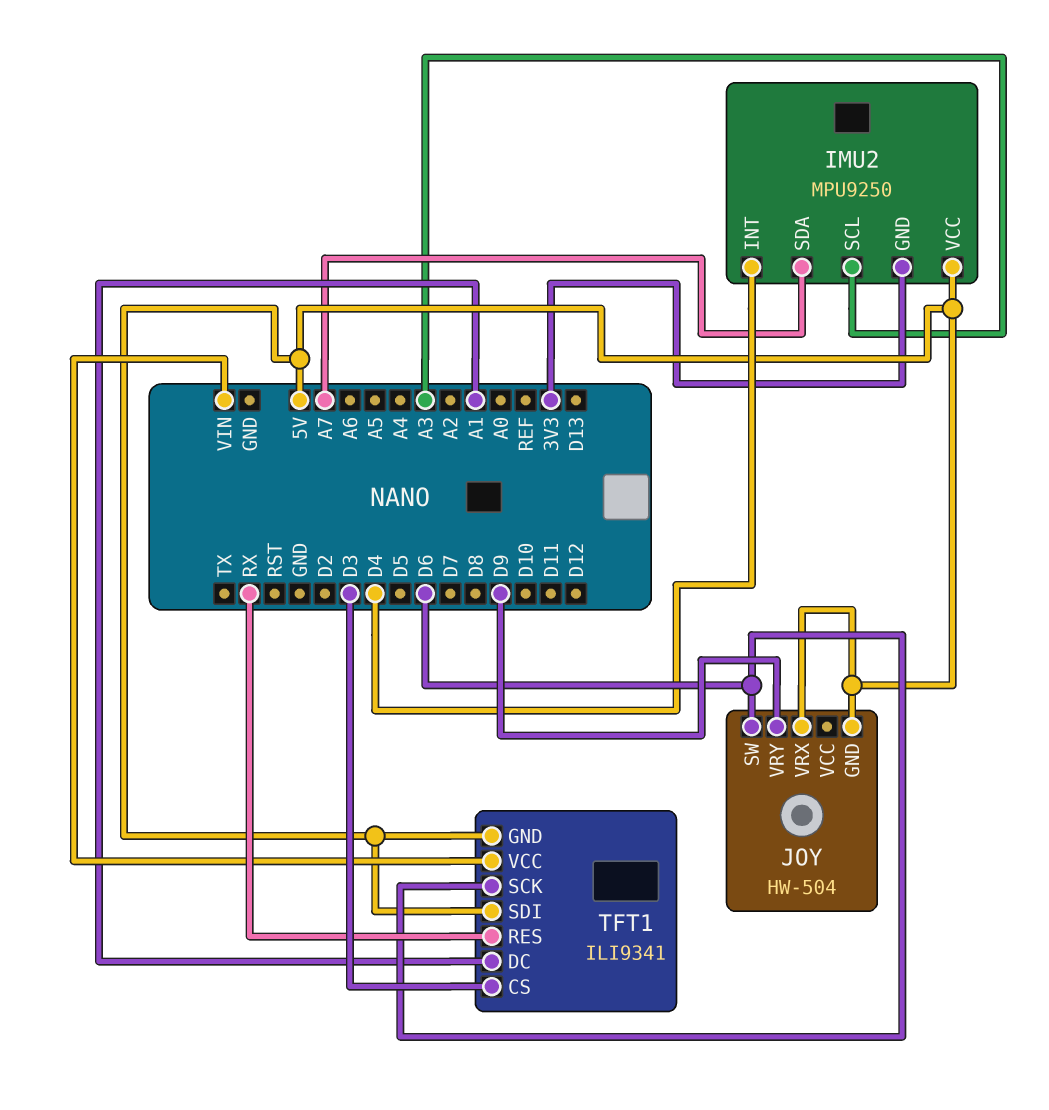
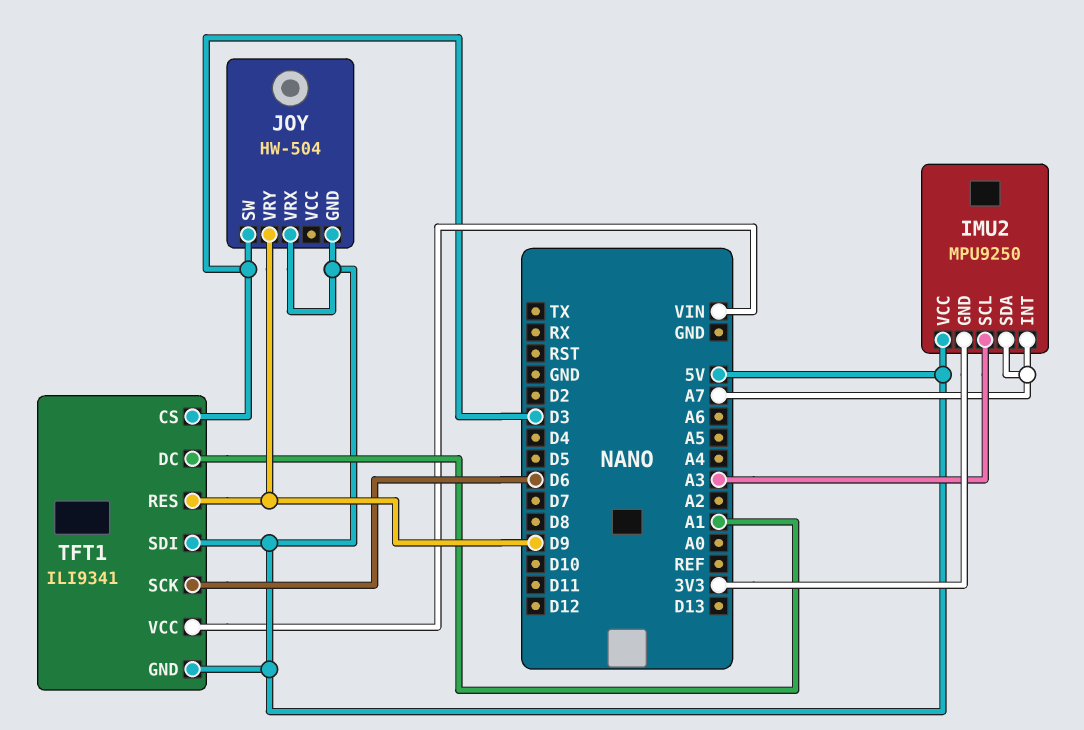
IMU2 pin INT: D4 -> A7
JOY pin SW: D6 -> D3
TFT1 pin RES: RX -> D9

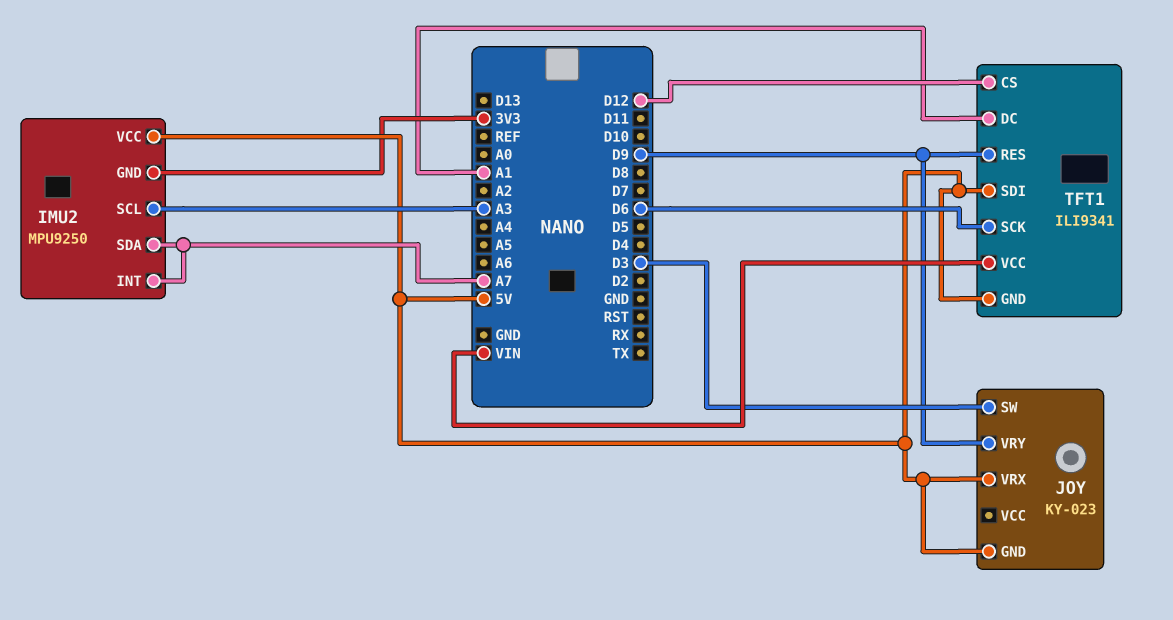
JOY: HW-504 -> KY-023
TFT1 pin CS: D3 -> D12

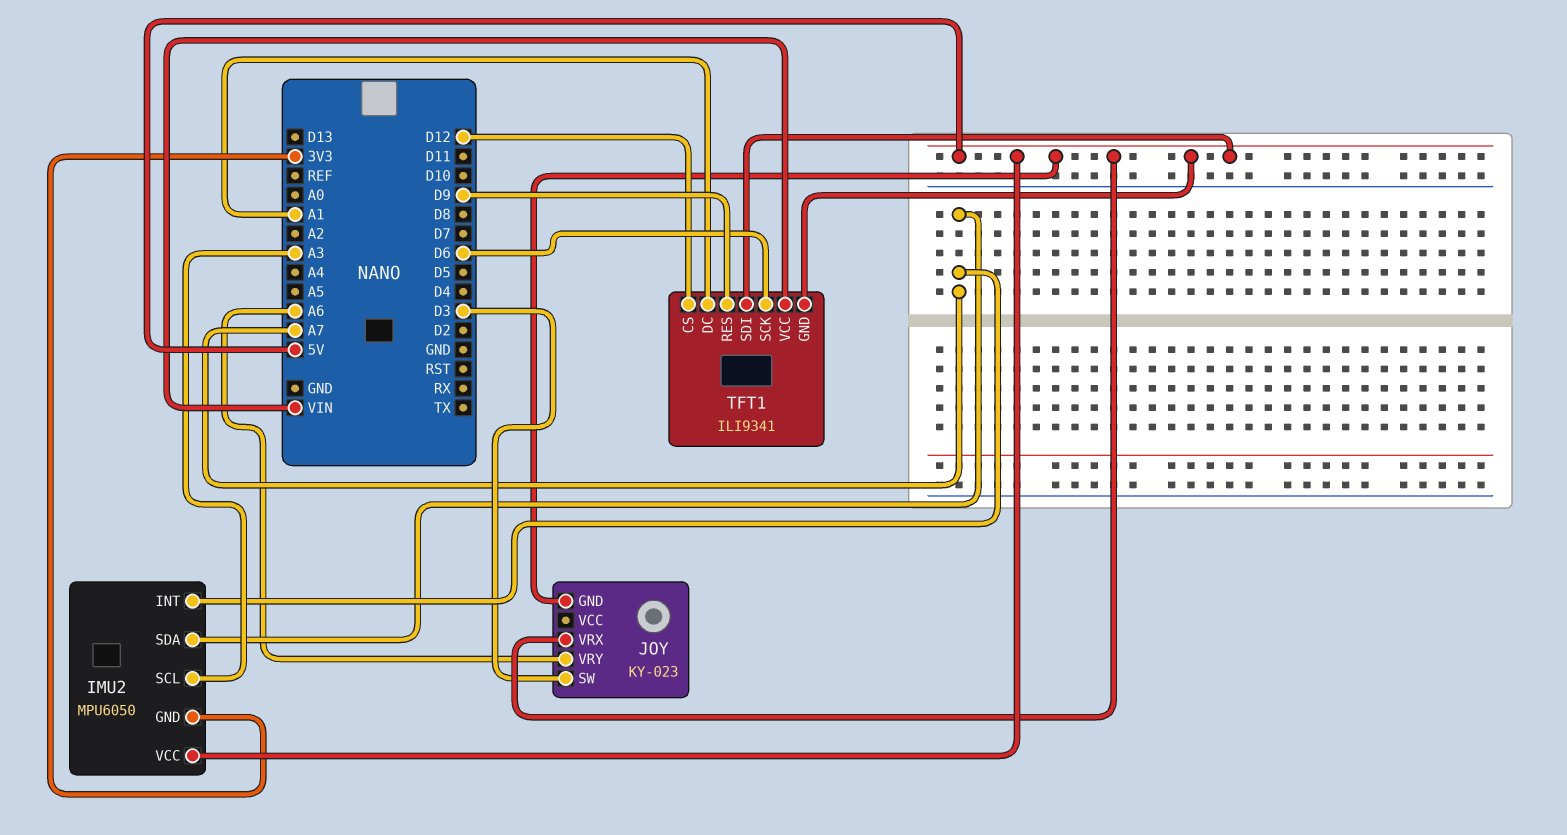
IMU2: MPU9250 -> MPU6050
JOY pin VRY: D9 -> A6

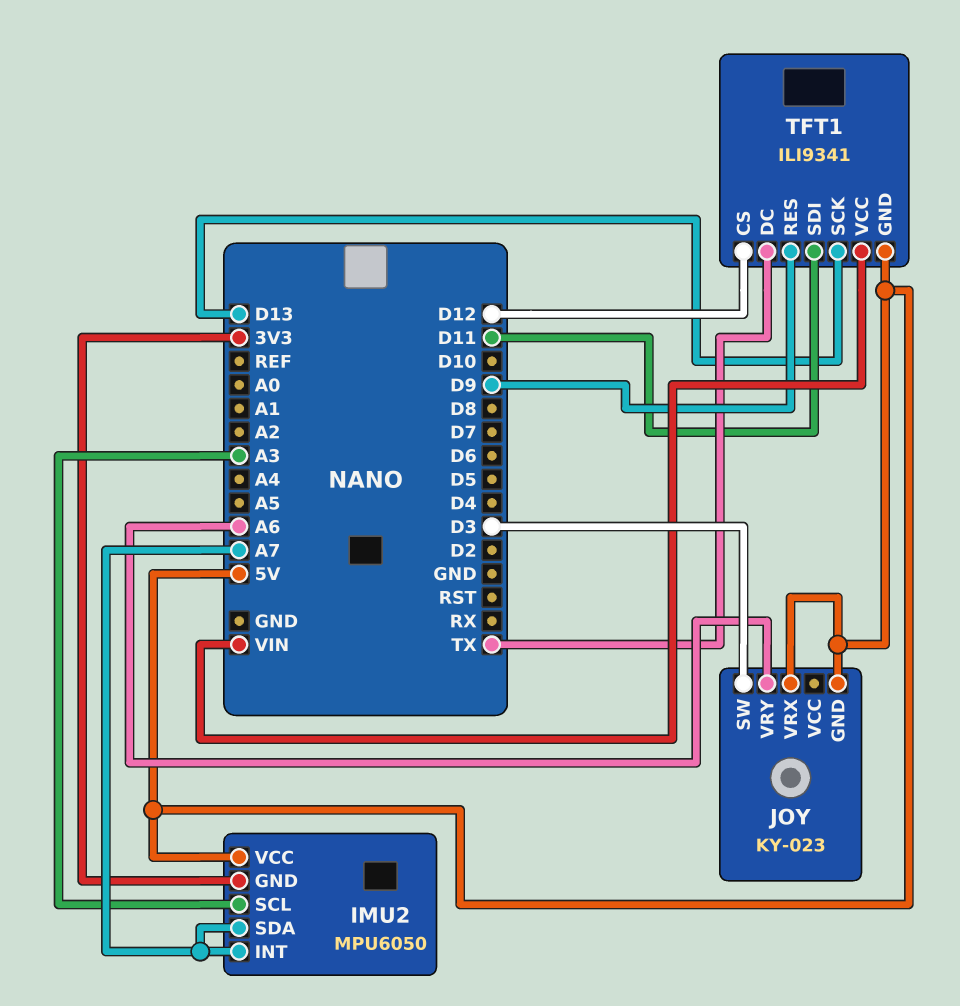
TFT1 pin DC: A1 -> TX
TFT1 pin SCK: D6 -> D13
TFT1 pin SDI: 5V -> D11

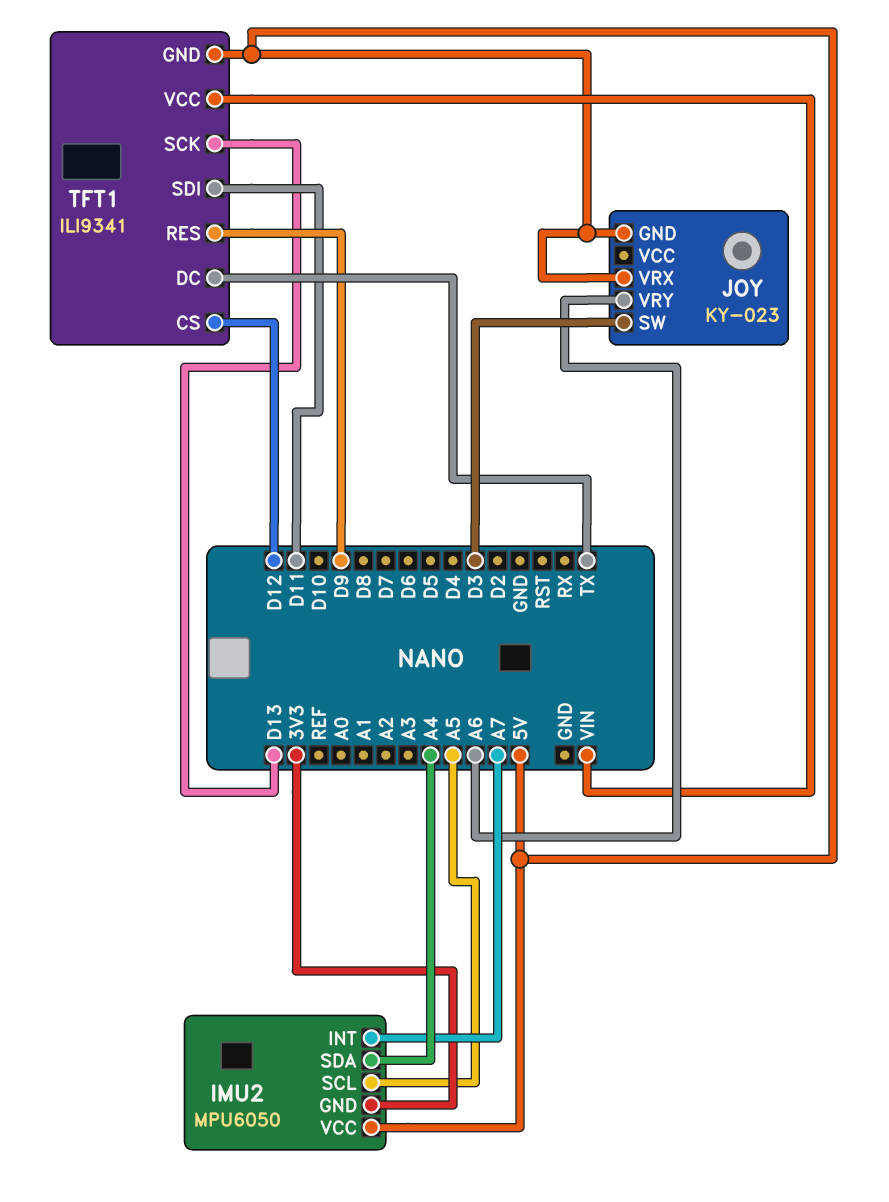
IMU2 pin SCL: A3 -> A5
IMU2 pin SDA: A7 -> A4

